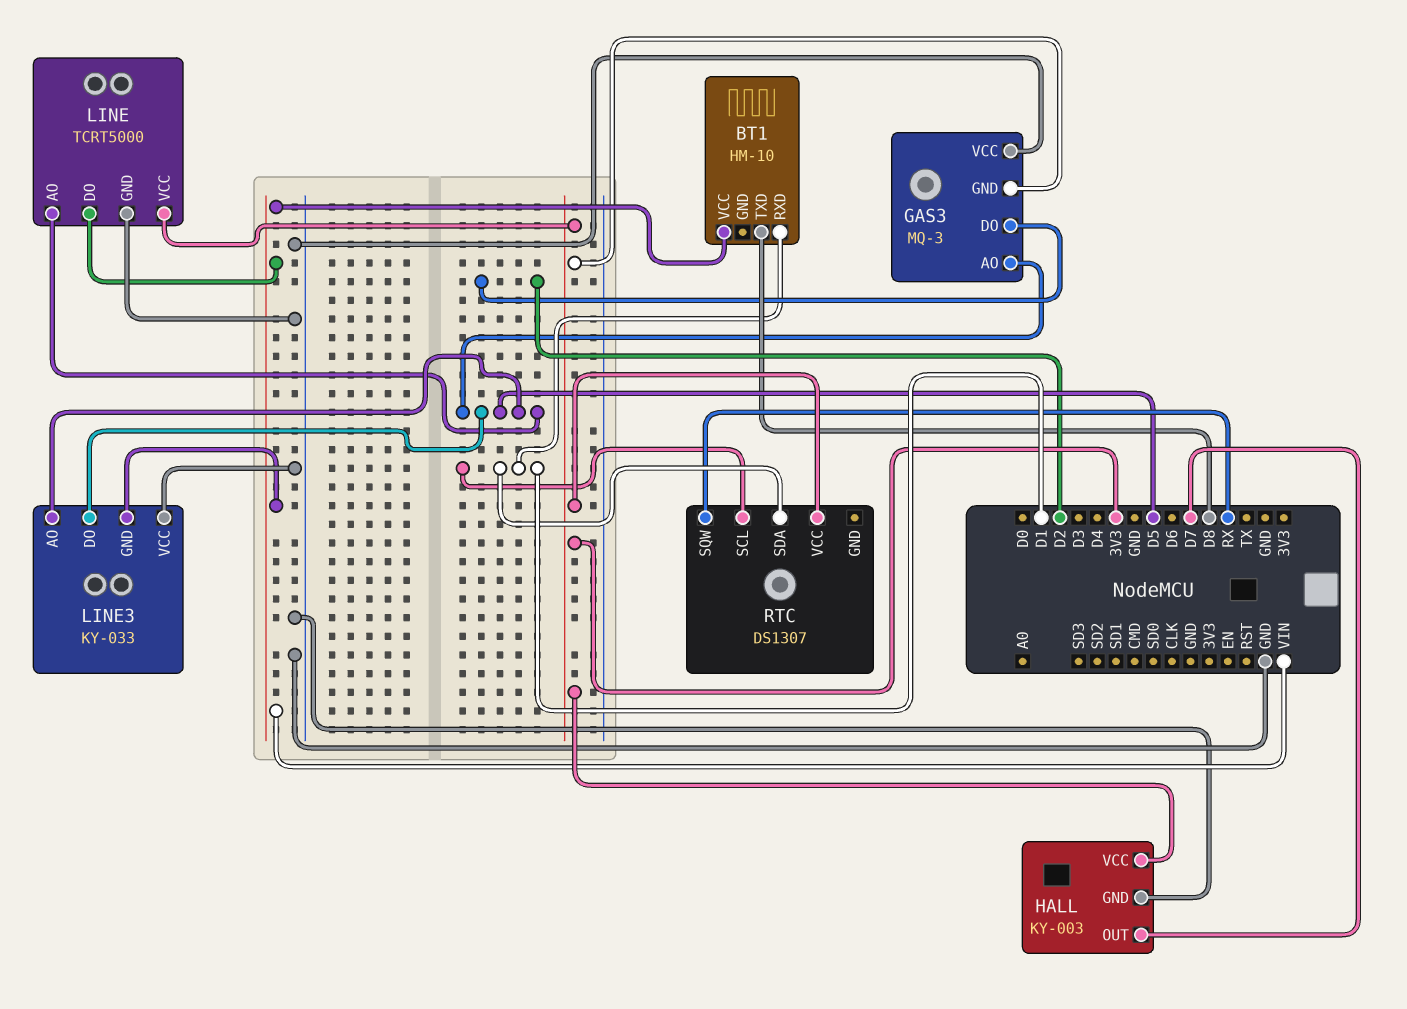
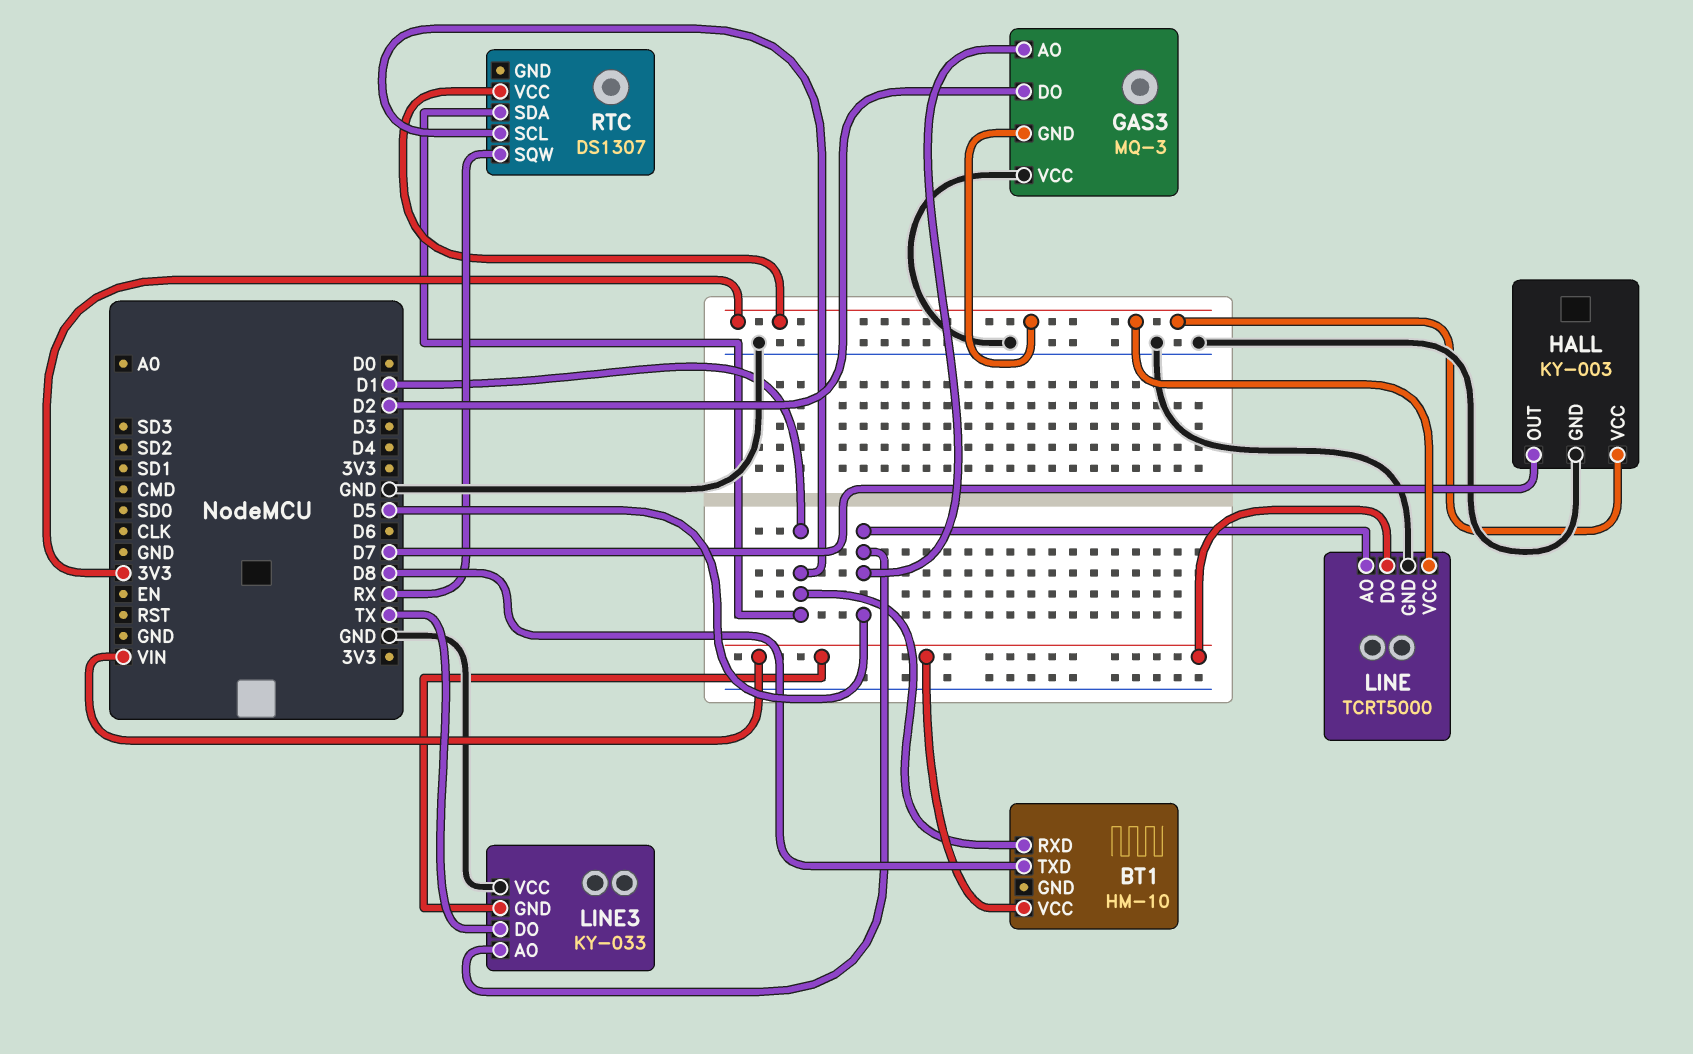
LINE3 pin DO: D5 -> TX

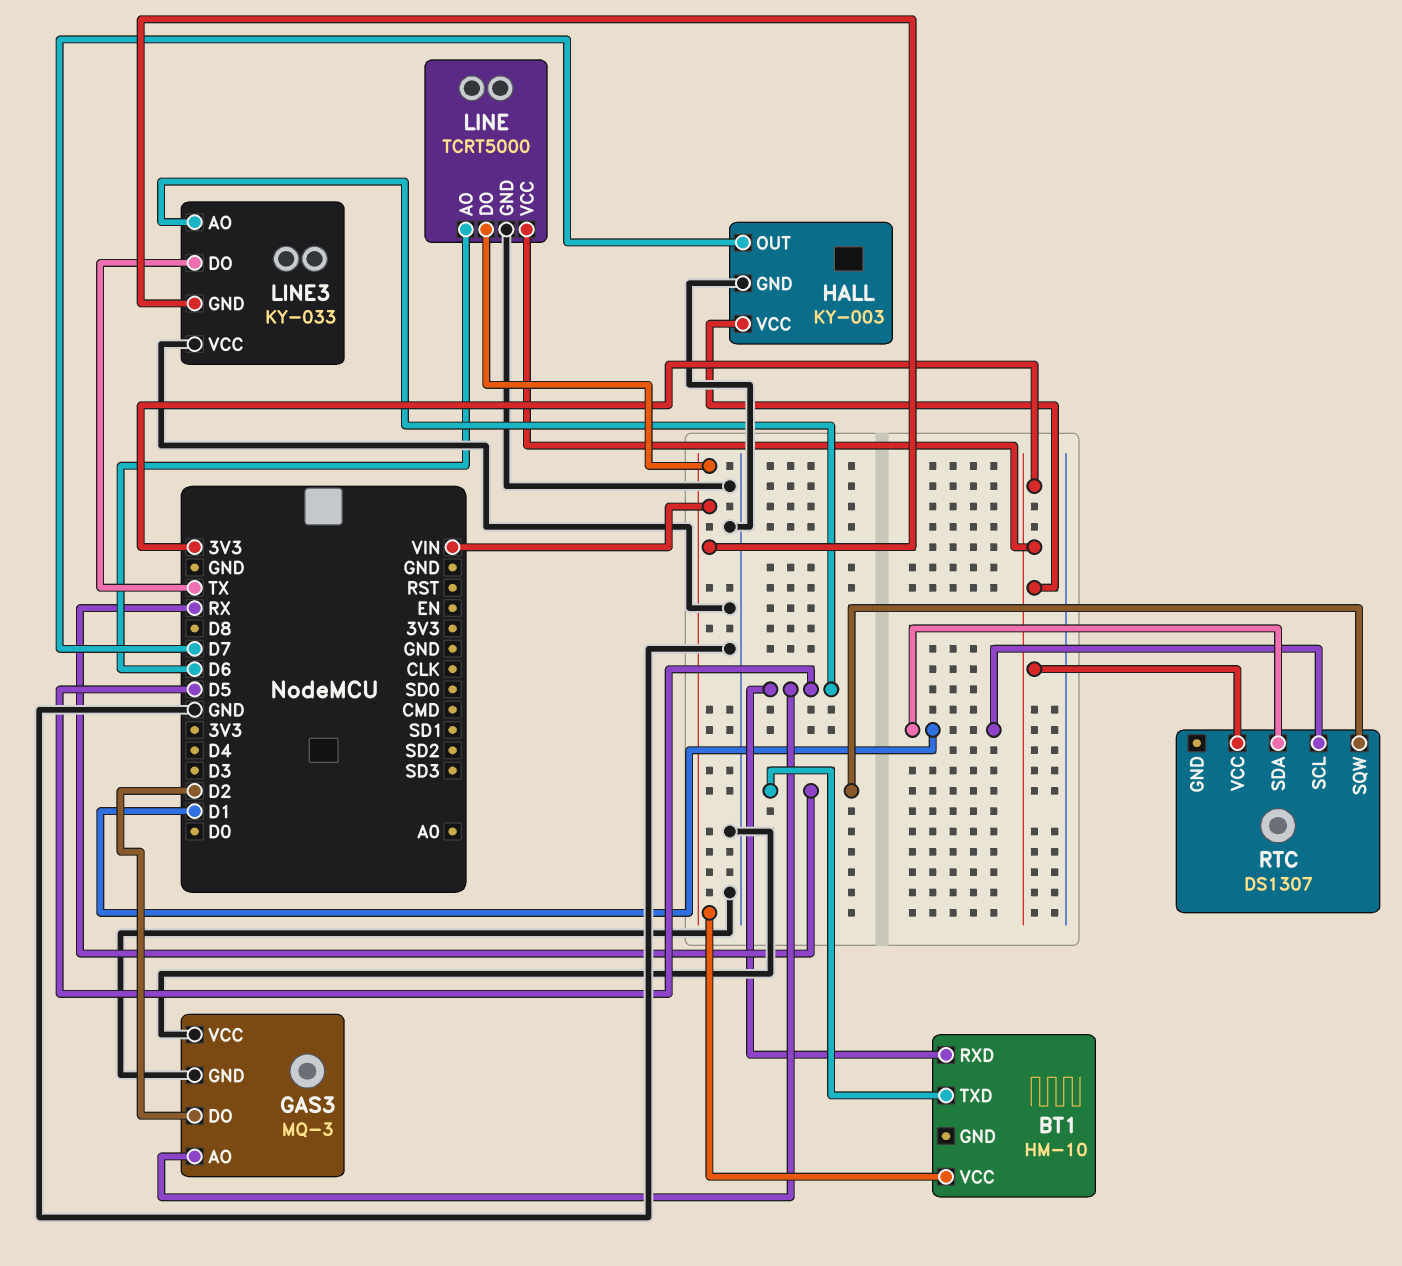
BT1 pin RXD: D1 -> D5
BT1 pin TXD: D8 -> RX
GAS3 pin GND: 3V3 -> GND
LINE pin AO: D5 -> D6

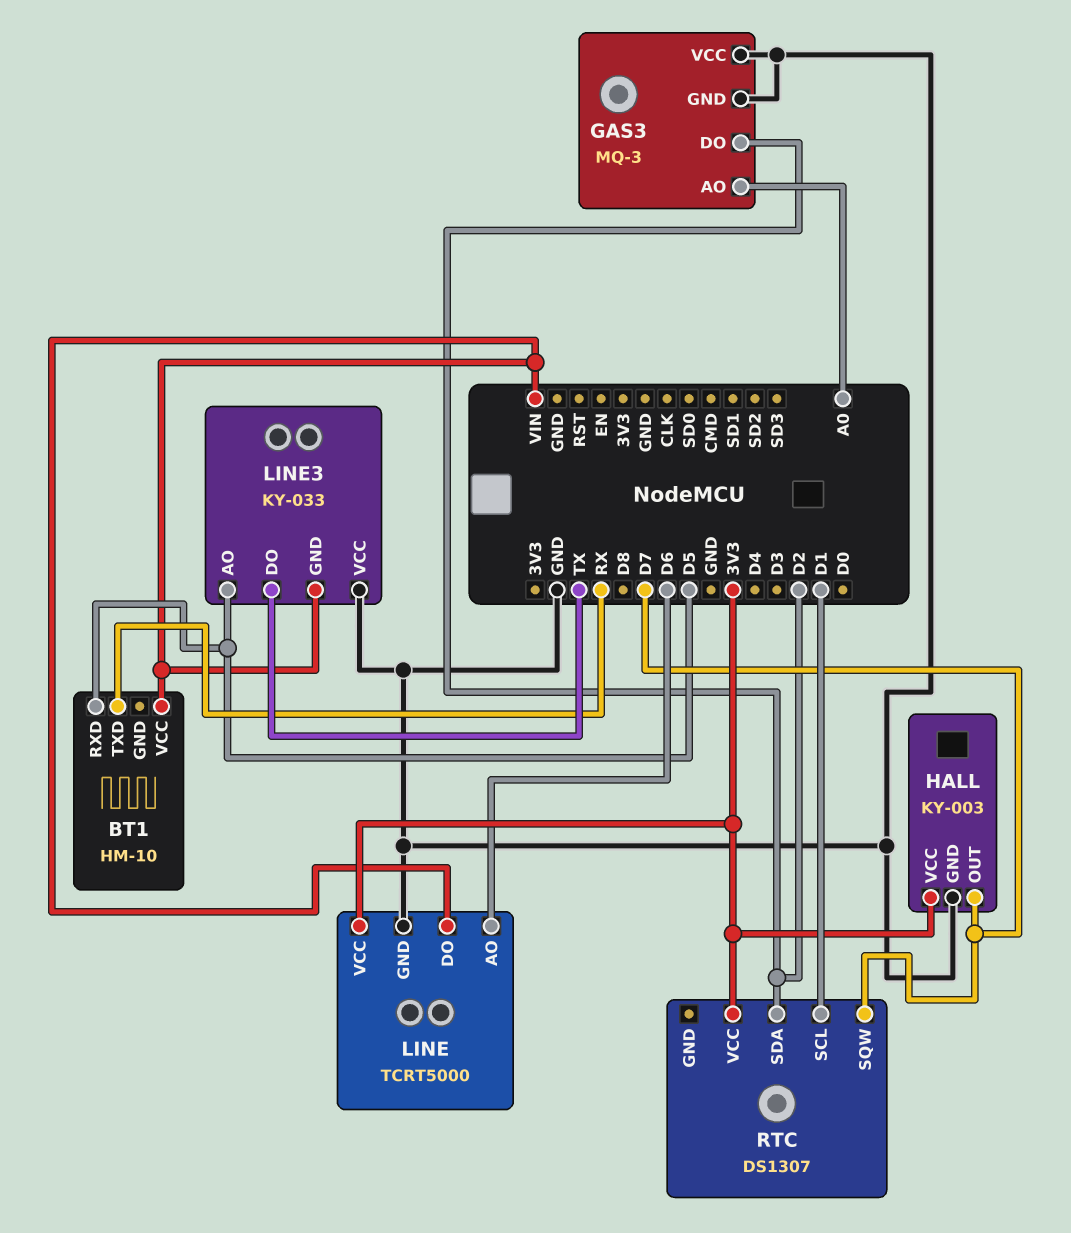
GAS3 pin AO: D5 -> A0
RTC pin SDA: D1 -> D2
RTC pin SQW: RX -> D7

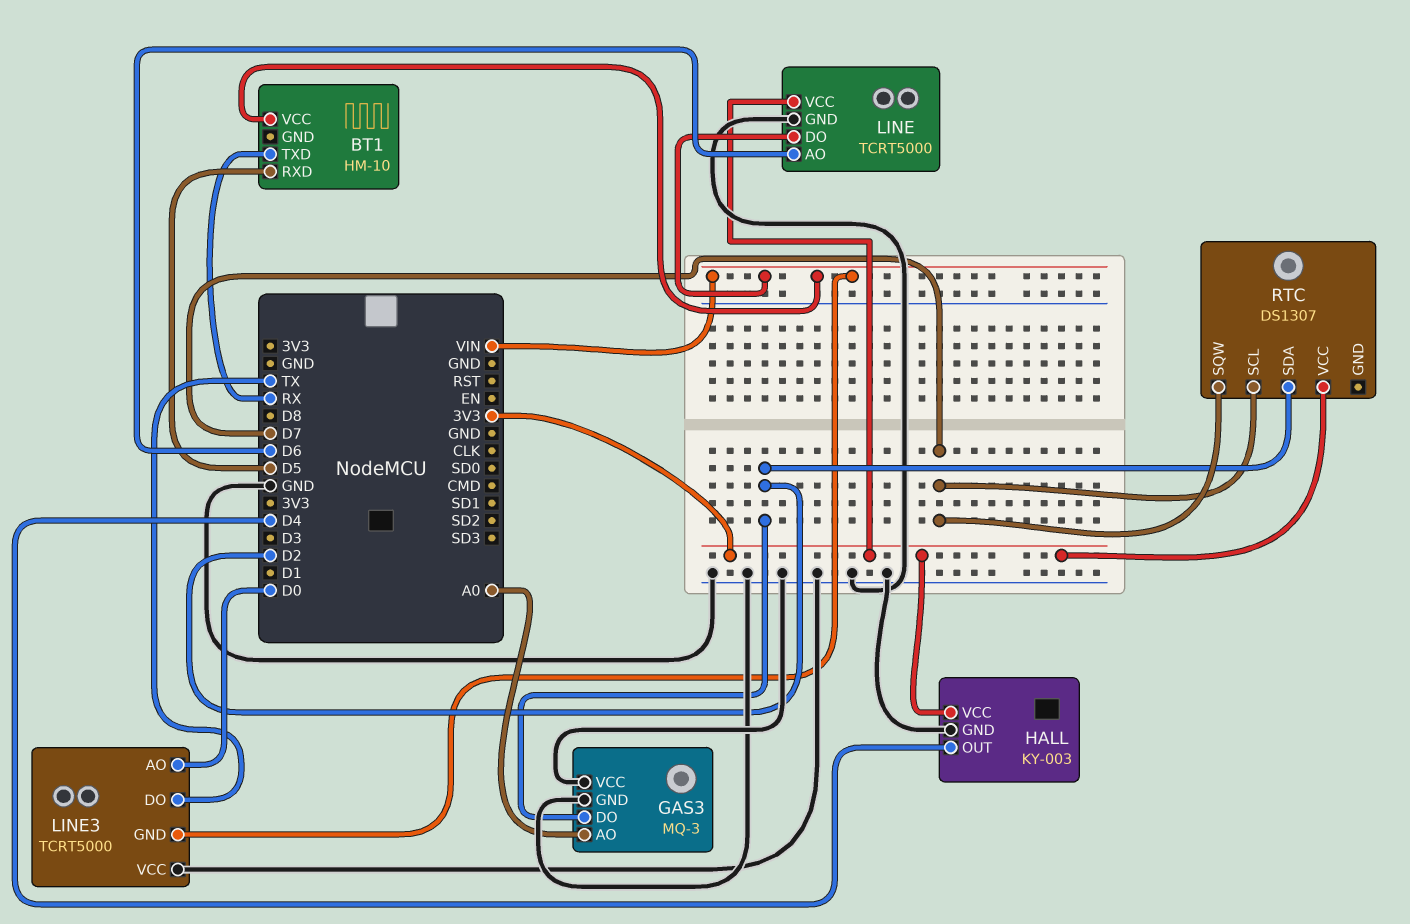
HALL pin OUT: D7 -> D4
LINE3: KY-033 -> TCRT5000
LINE3 pin AO: D5 -> D0
RTC pin SCL: D1 -> D7

